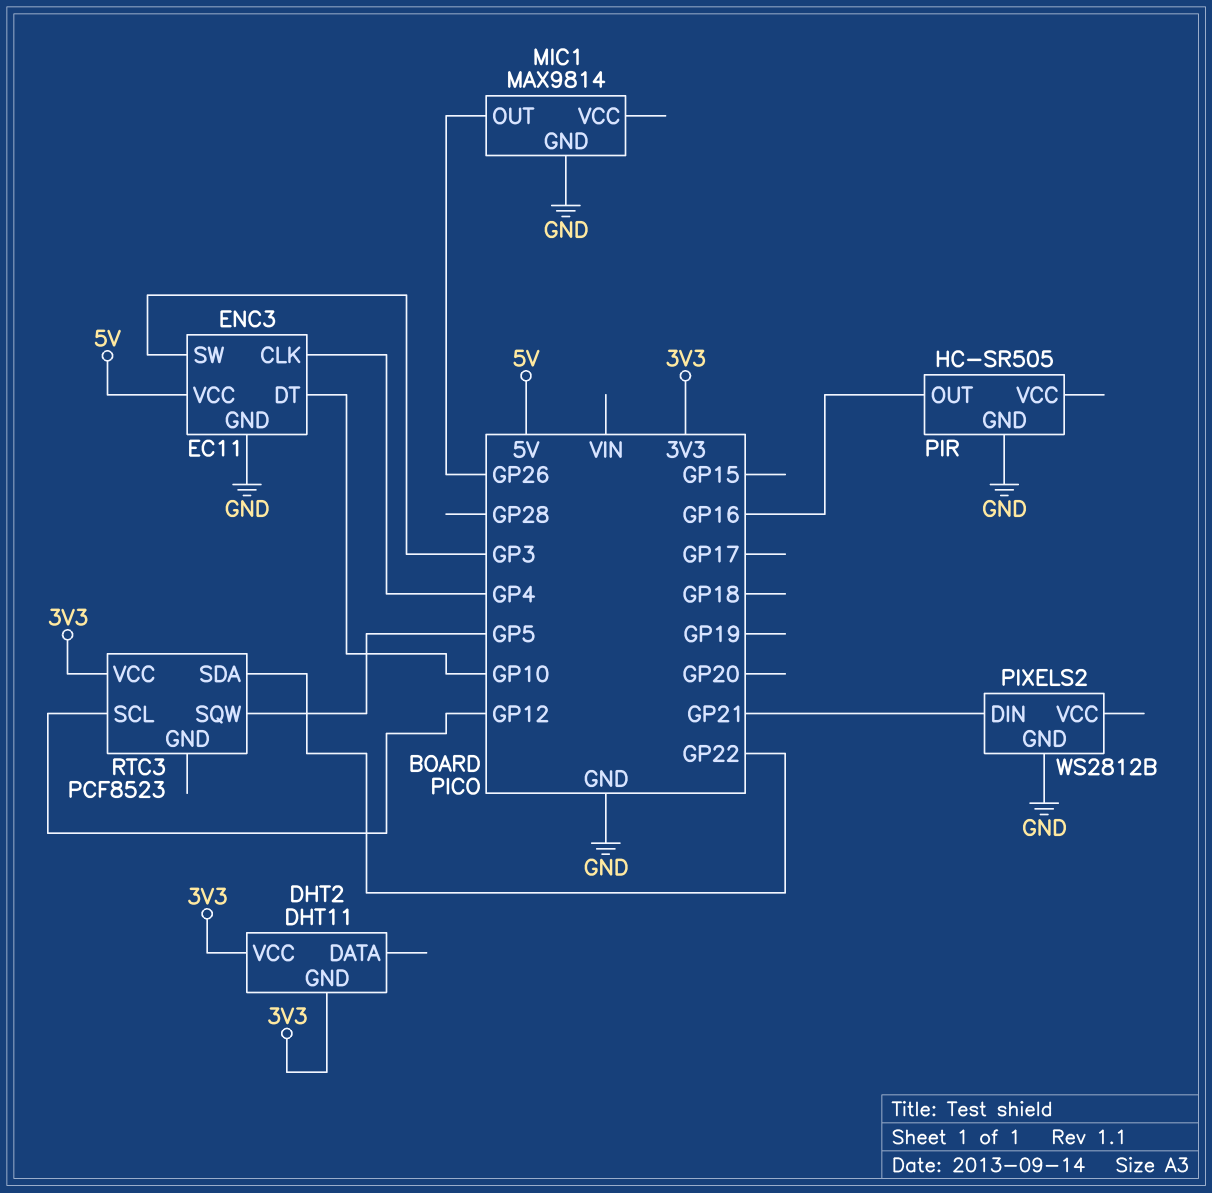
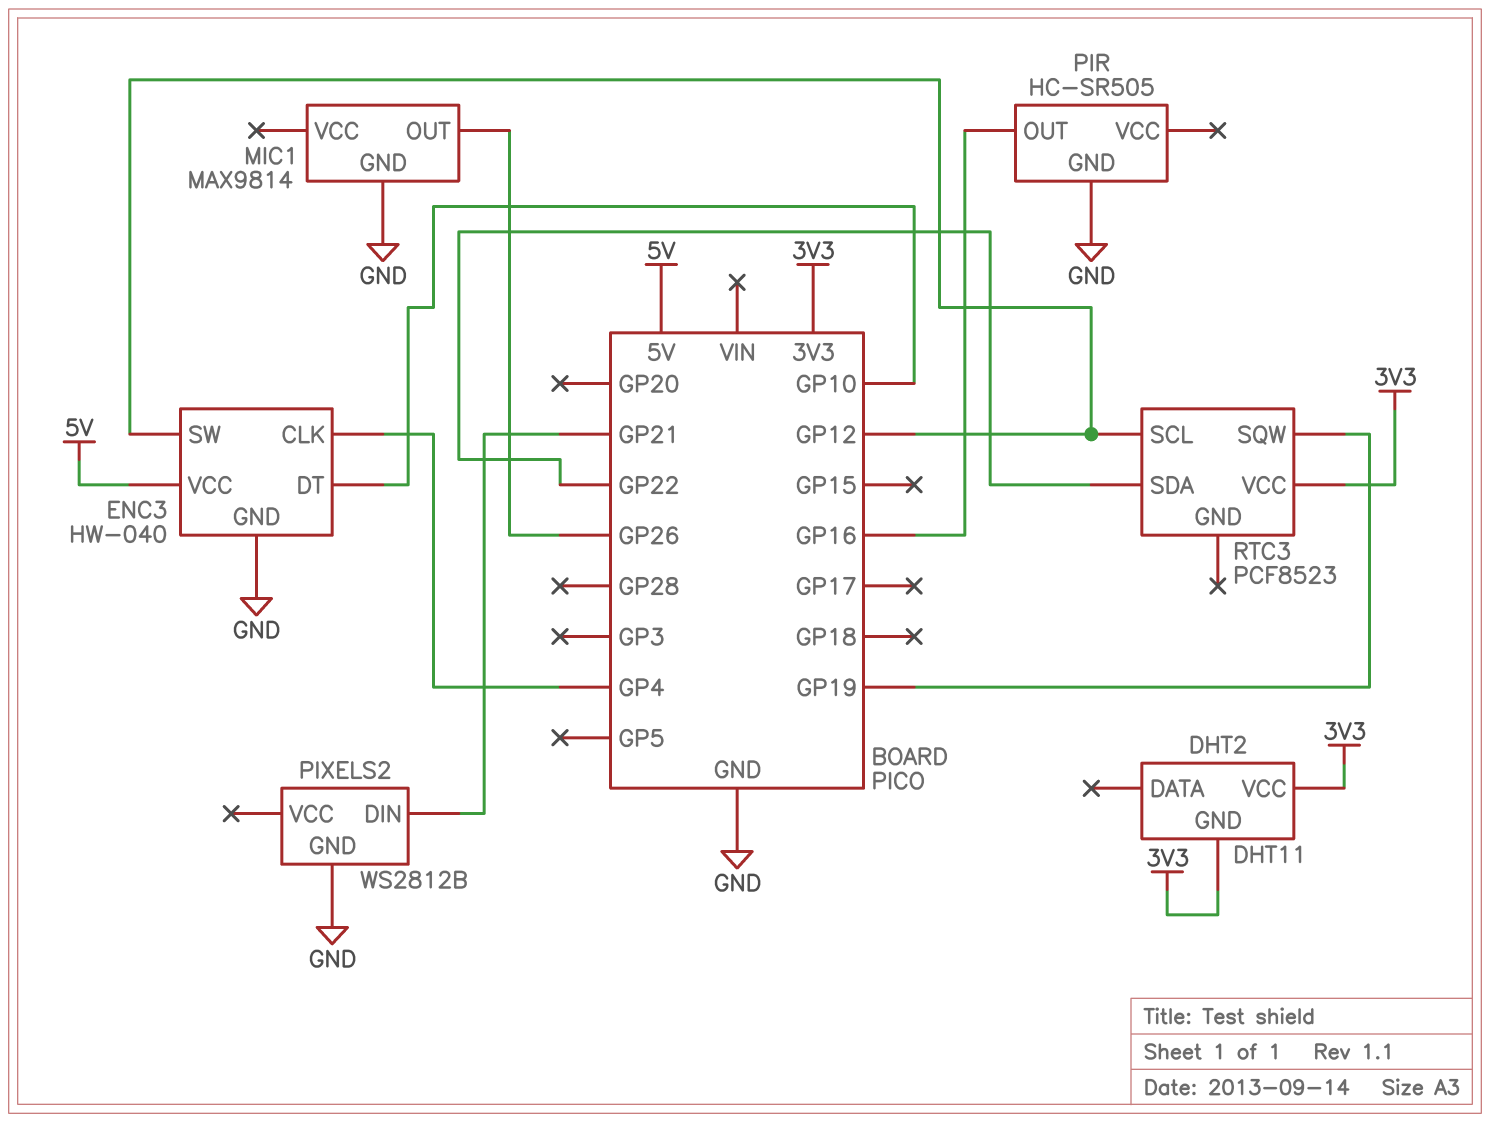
ENC3: EC11 -> HW-040
ENC3 pin SW: GP3 -> GP12
RTC3 pin SQW: GP5 -> GP19

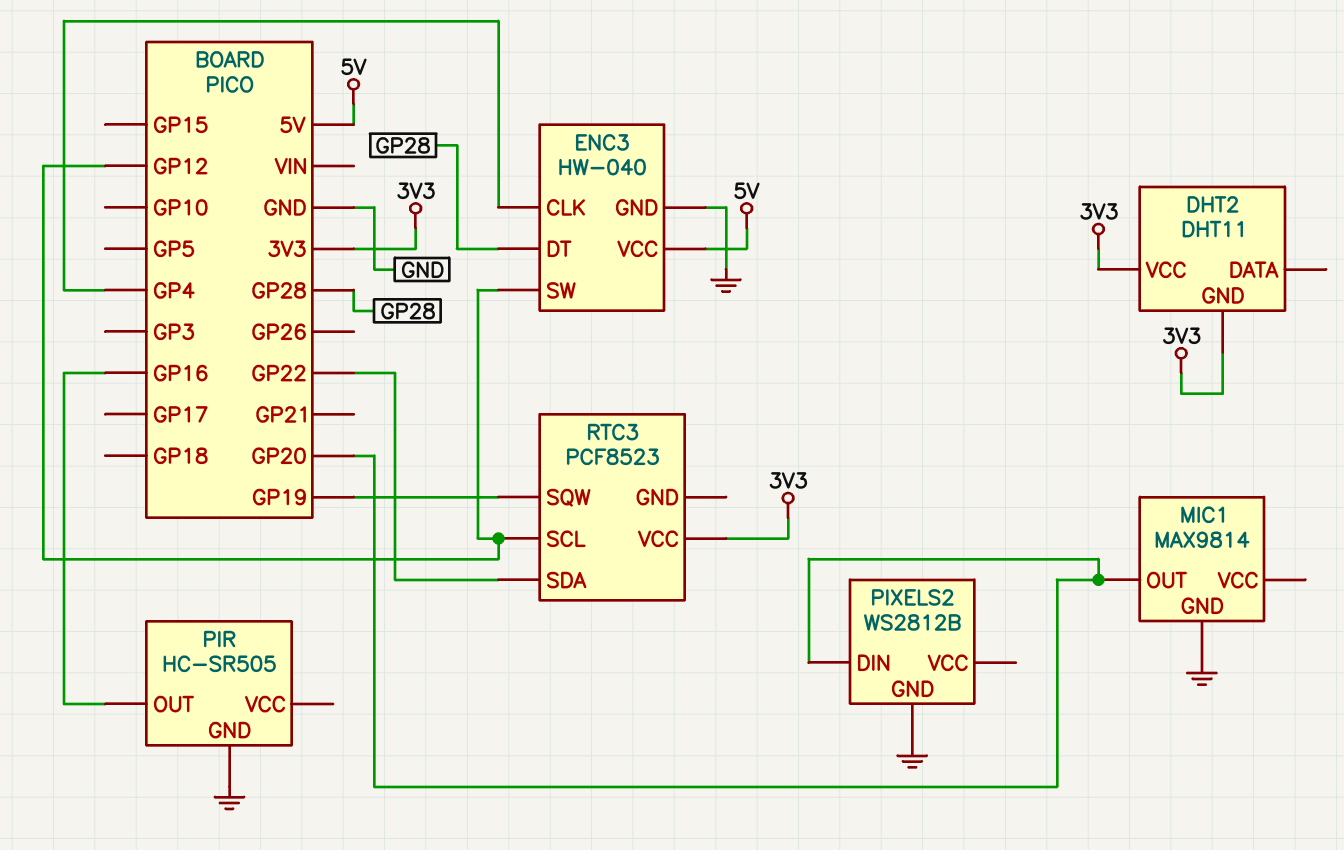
ENC3 pin DT: GP10 -> GP28
MIC1 pin OUT: GP26 -> GP20
PIXELS2 pin DIN: GP21 -> GP20

